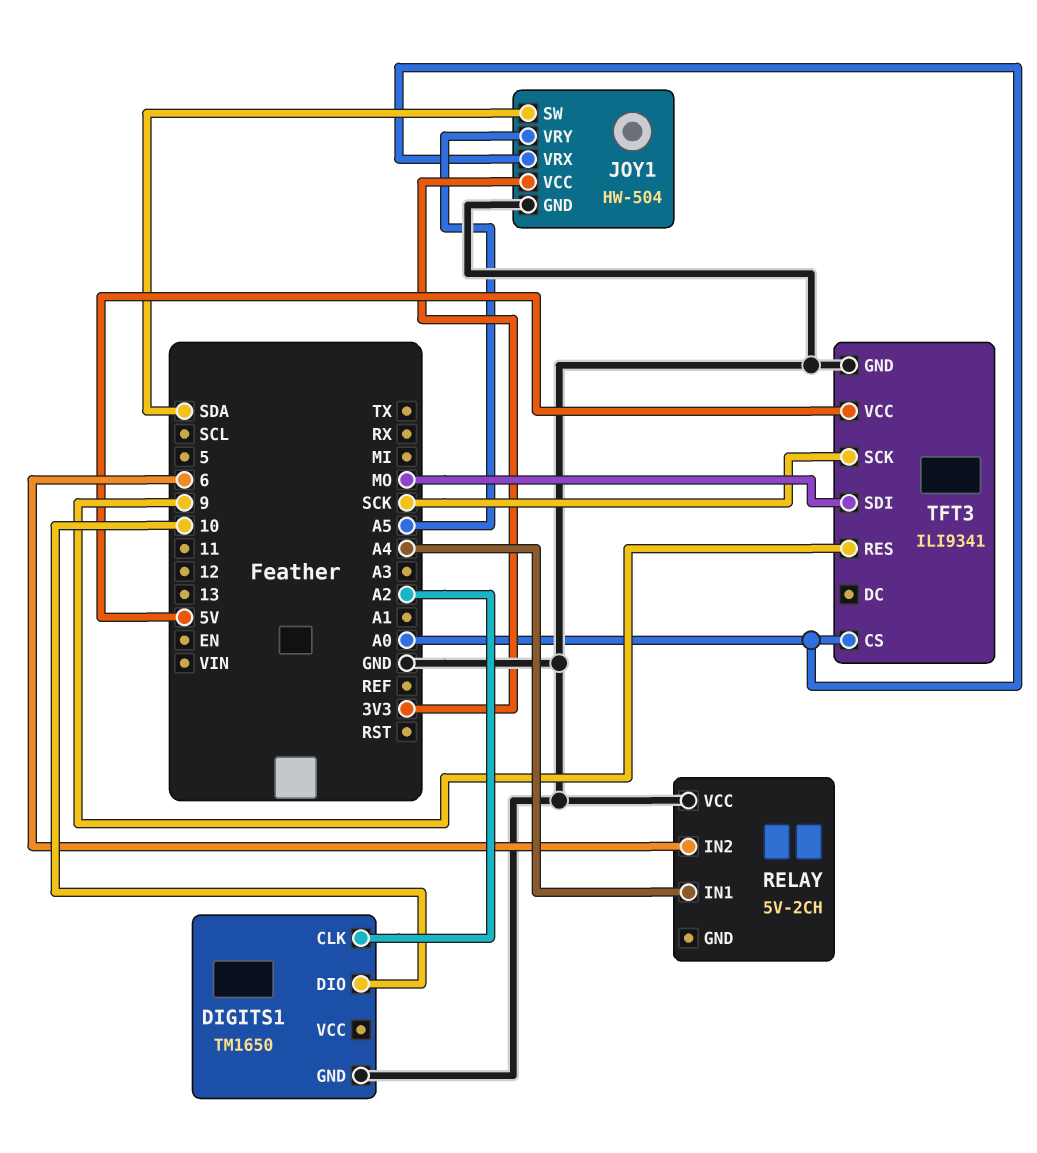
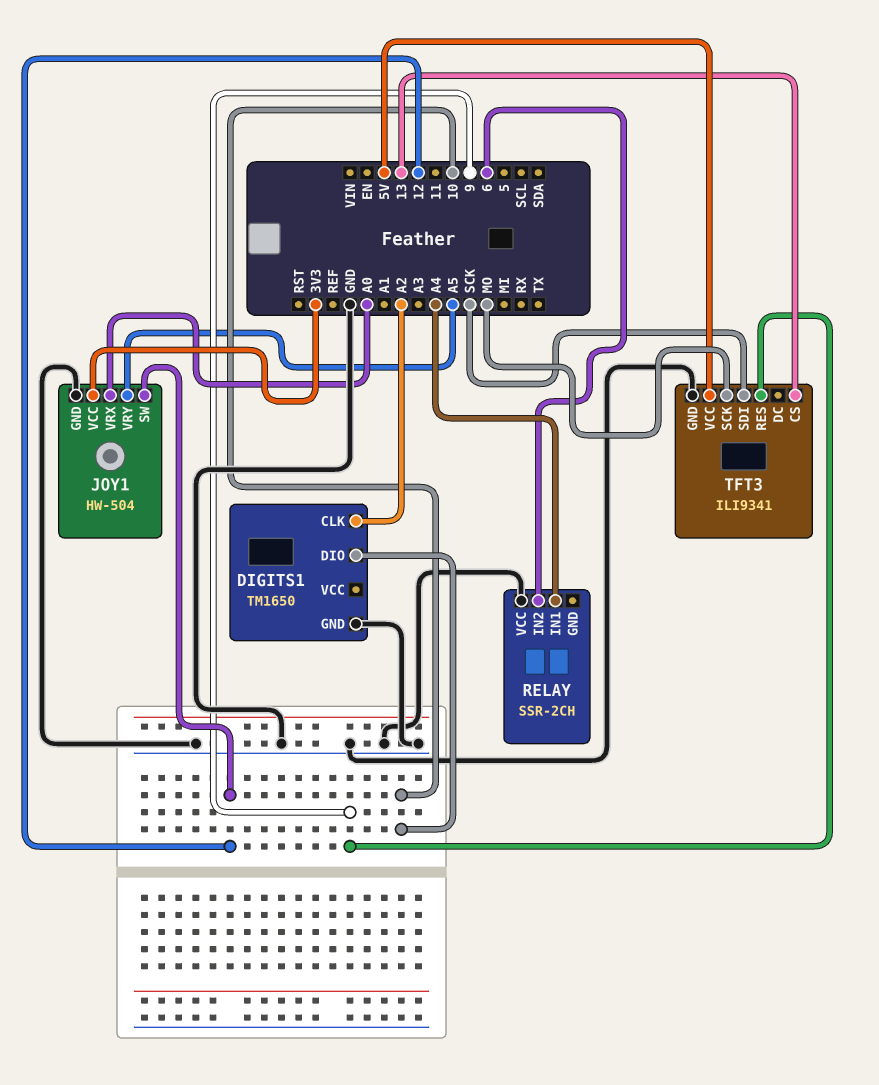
JOY1 pin SW: SDA -> 12
RELAY: 5V-2CH -> SSR-2CH
TFT3 pin CS: A0 -> 13
TFT3 pin SCK: SCK -> MO
TFT3 pin SDI: MO -> SCK

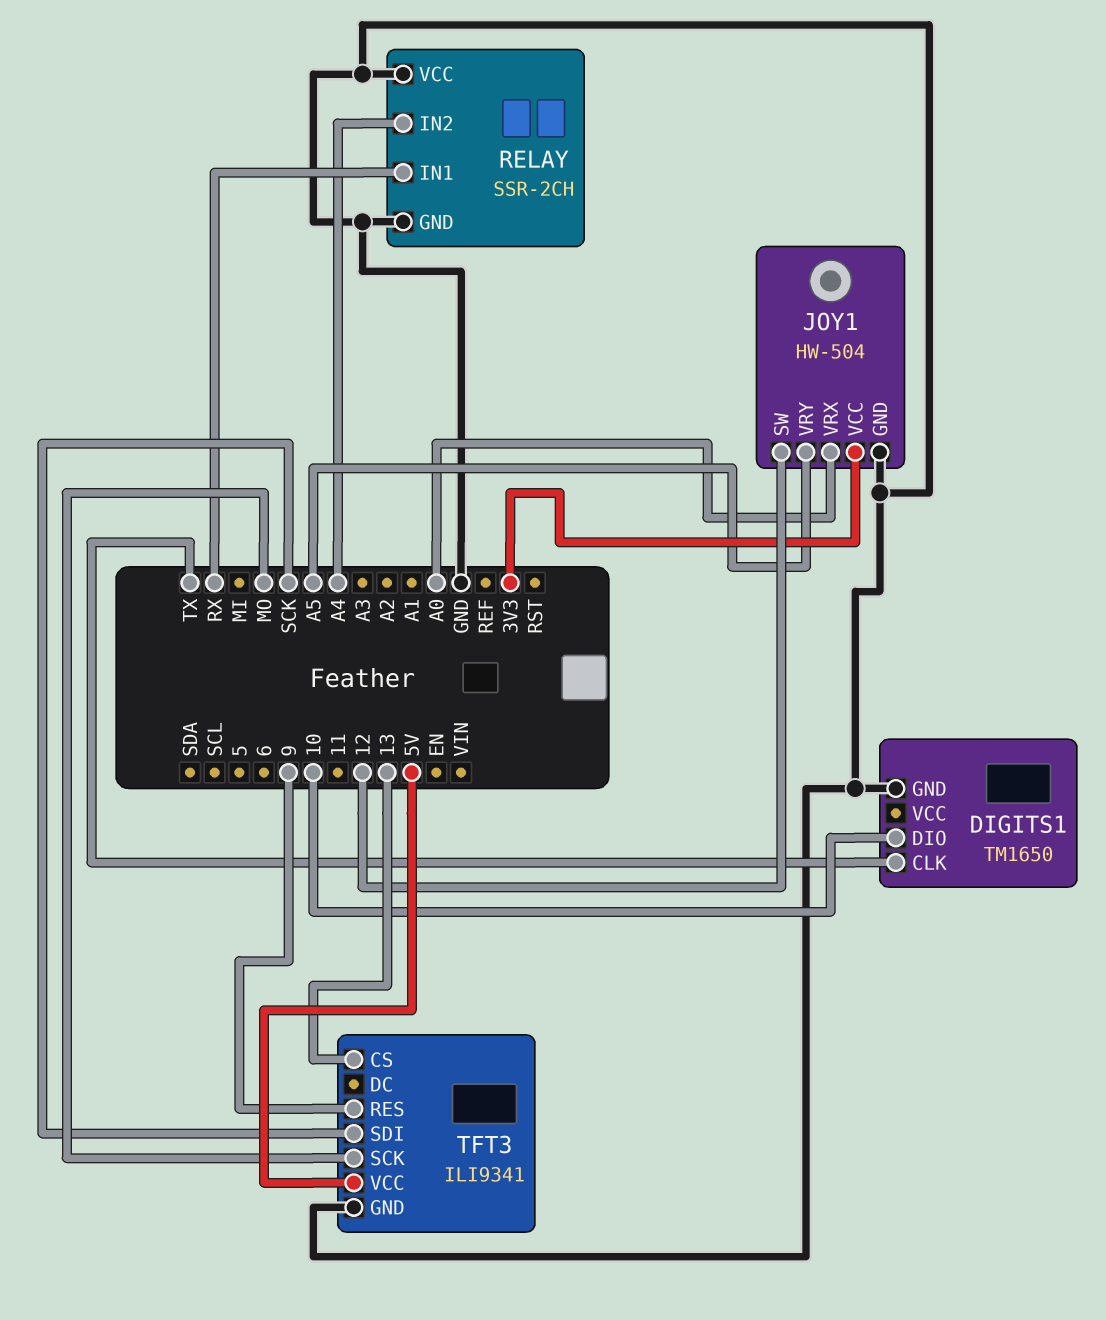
DIGITS1 pin CLK: A2 -> TX
RELAY pin GND: none -> GND
RELAY pin IN1: A4 -> RX
RELAY pin IN2: 6 -> A4

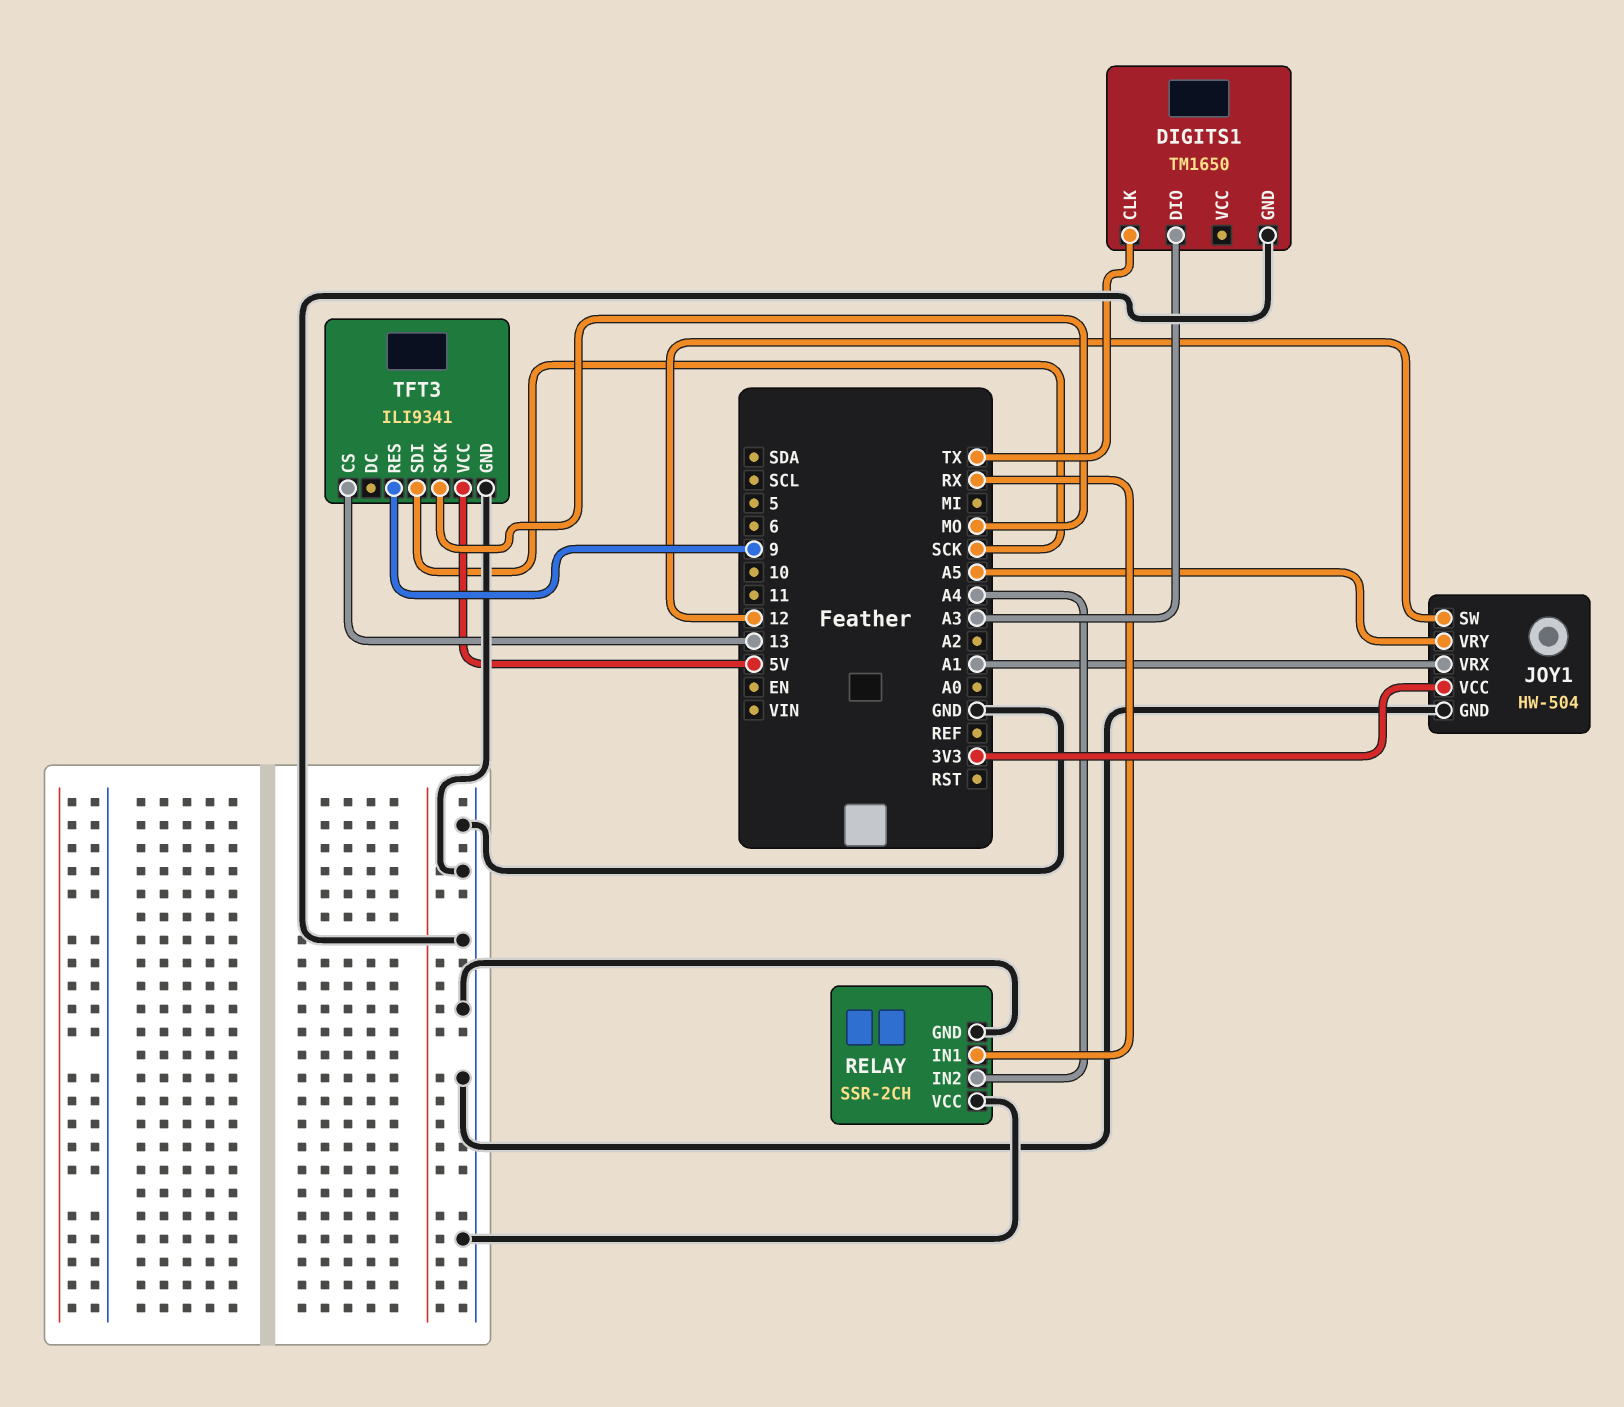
DIGITS1 pin DIO: 10 -> A3
JOY1 pin VRX: A0 -> A1

